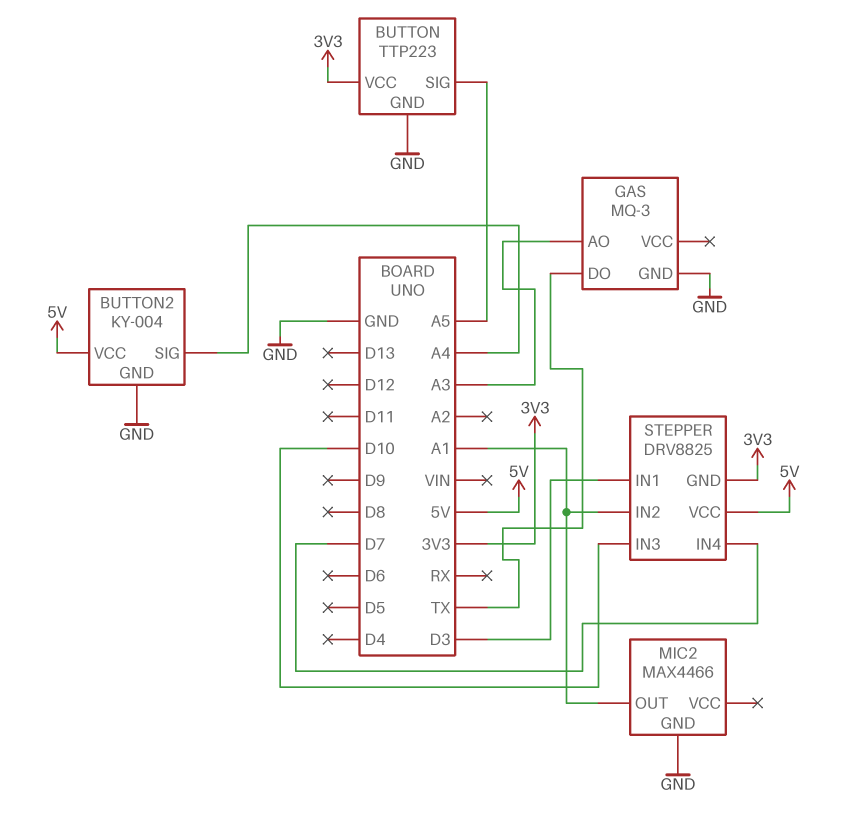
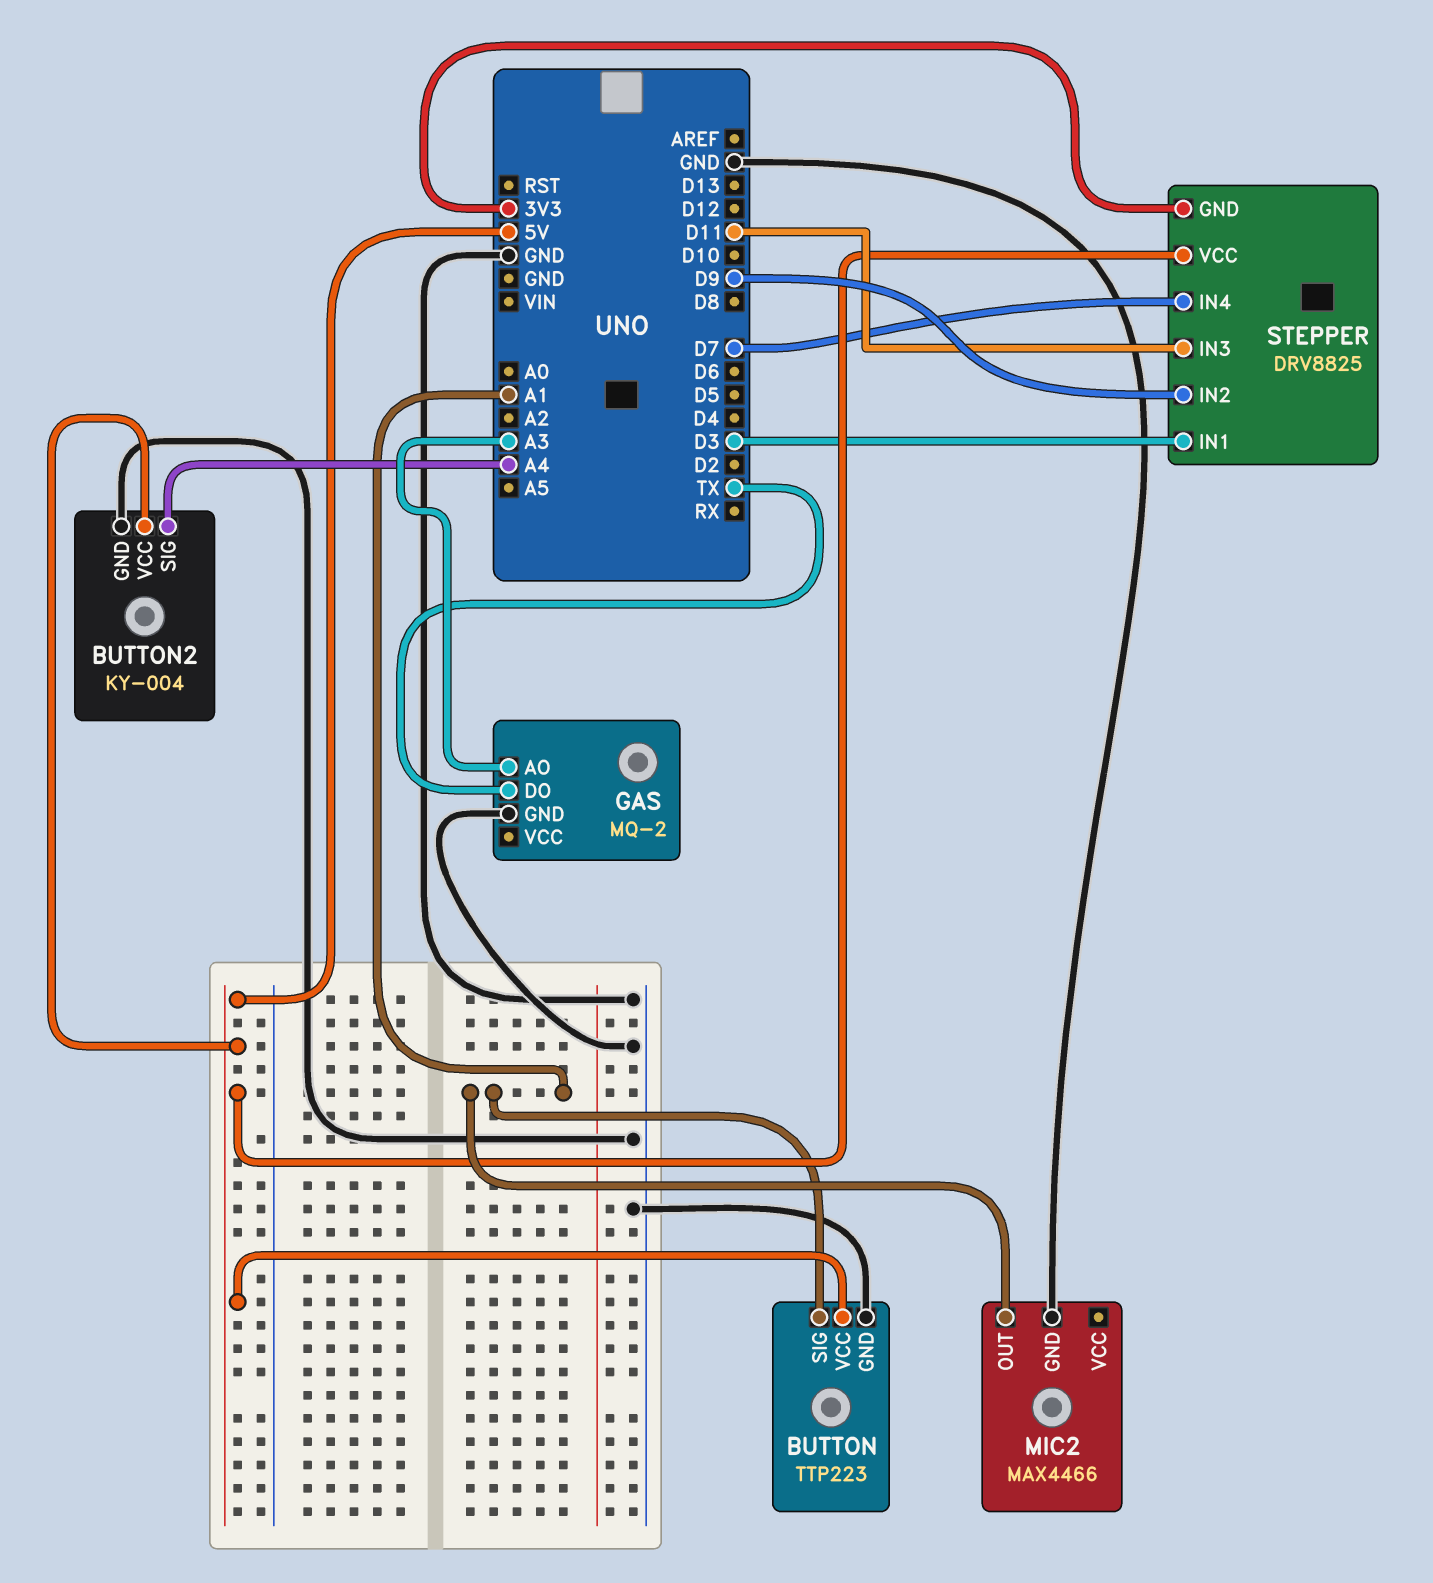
BUTTON pin SIG: A5 -> A1
BUTTON pin VCC: 3V3 -> 5V
GAS: MQ-3 -> MQ-2
STEPPER pin IN2: A1 -> D9
STEPPER pin IN3: D10 -> D11

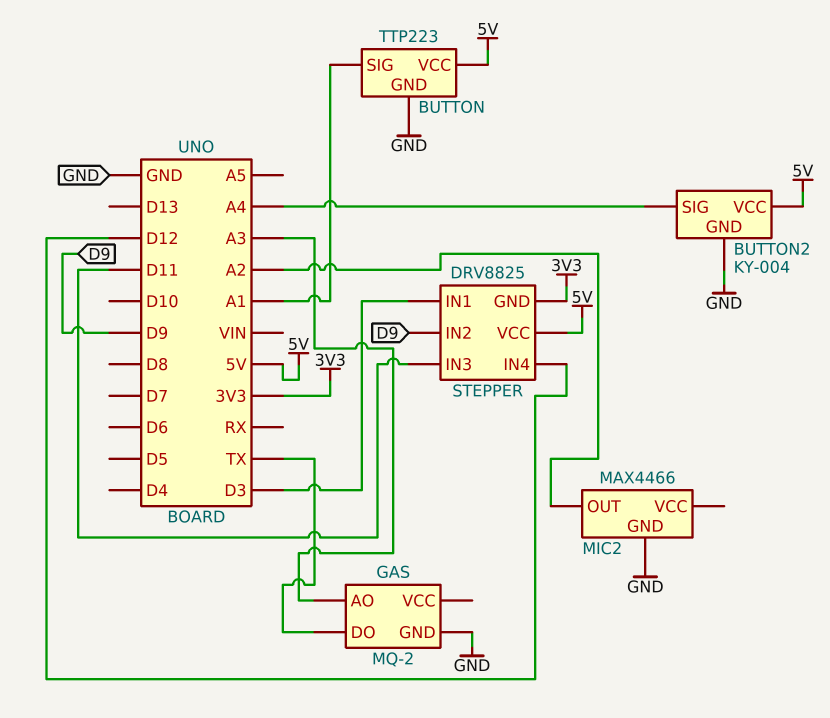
MIC2 pin OUT: A1 -> A2
STEPPER pin IN4: D7 -> D12

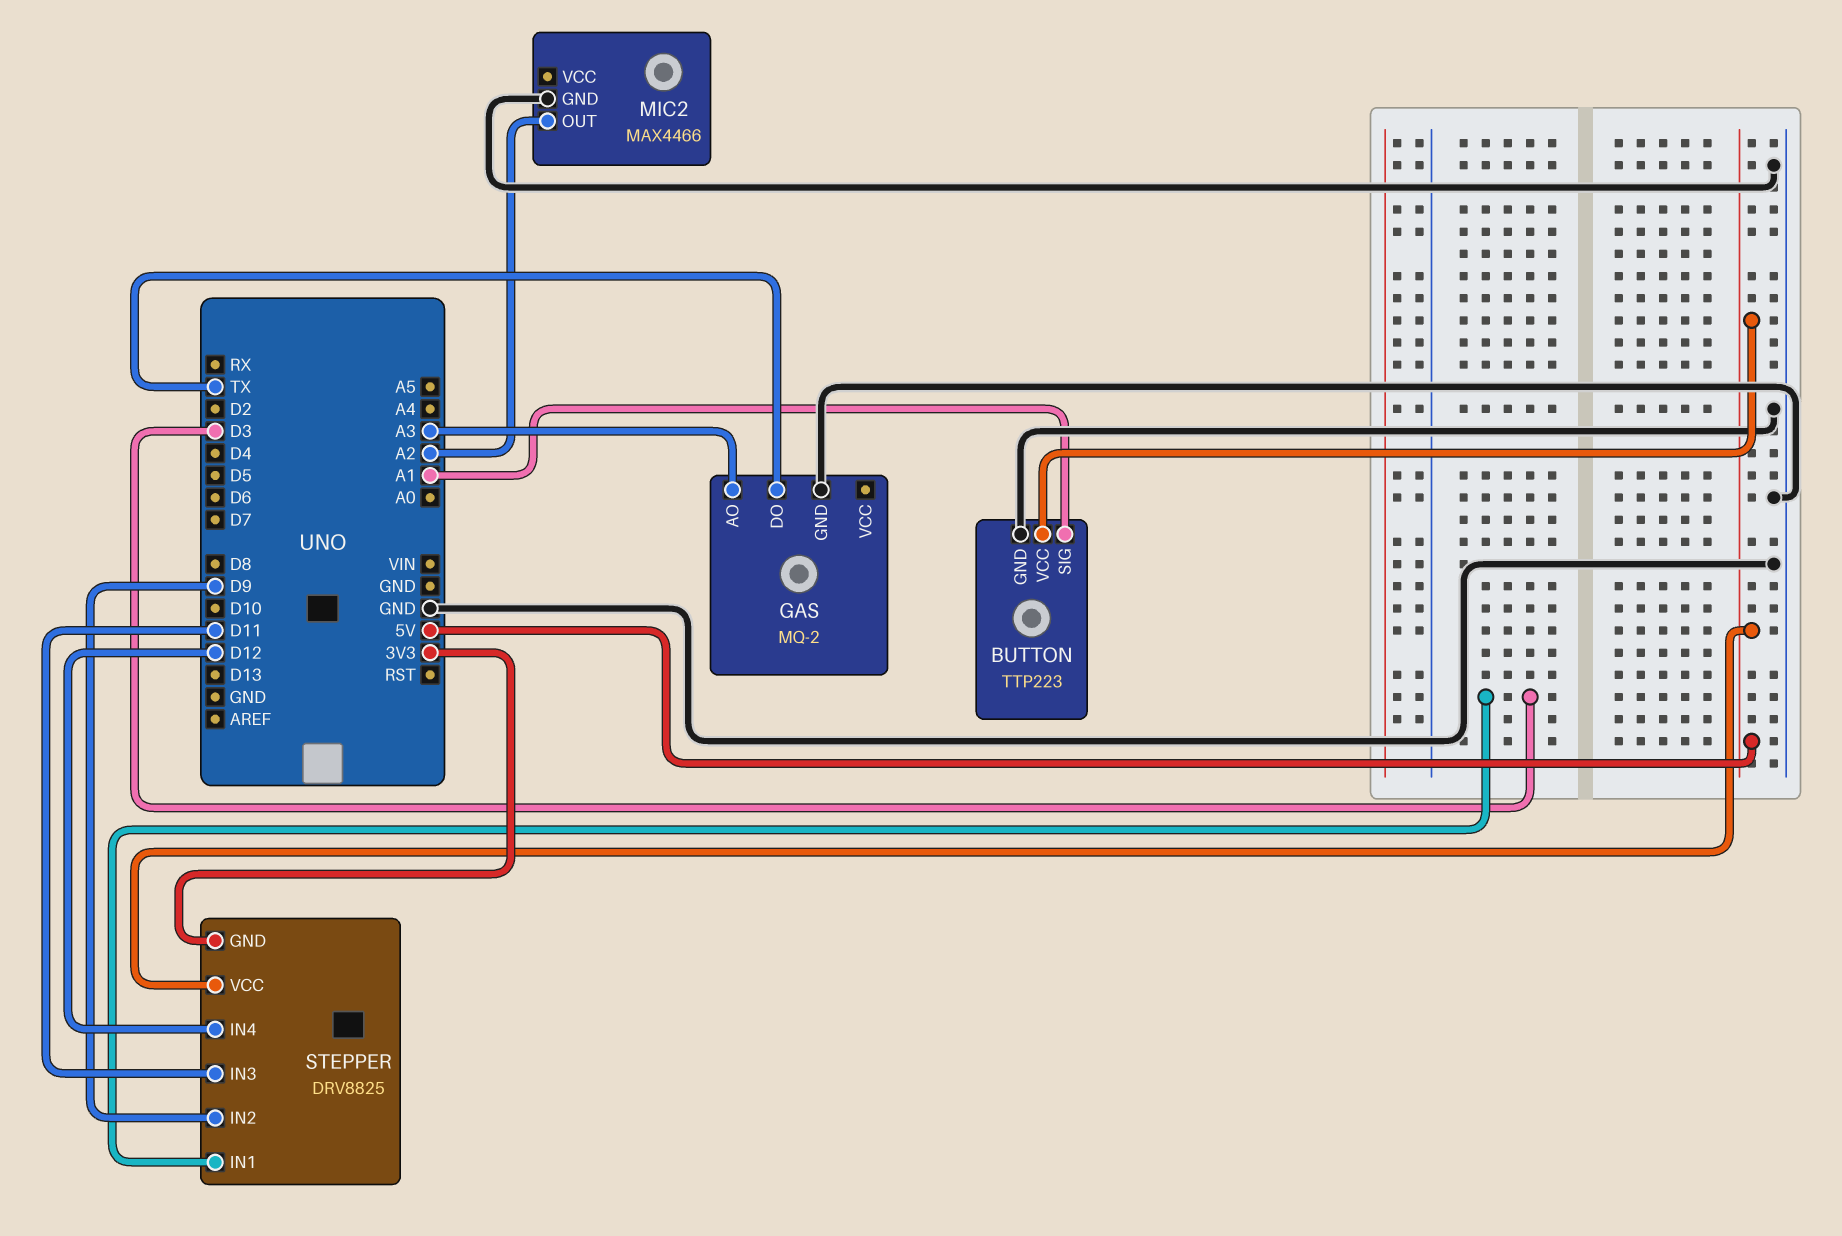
BUTTON2: KY-004 -> none
BUTTON2 pin GND: GND -> none
BUTTON2 pin SIG: A4 -> none
BUTTON2 pin VCC: 5V -> none

